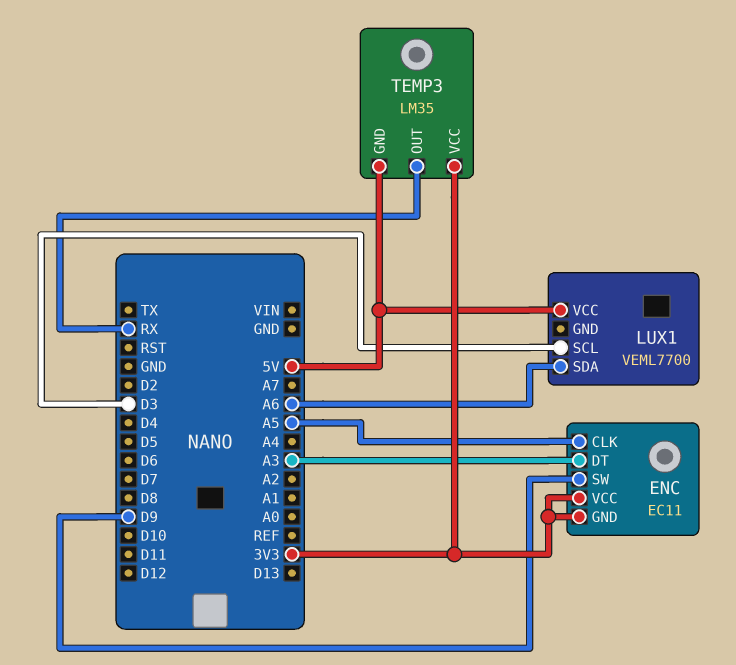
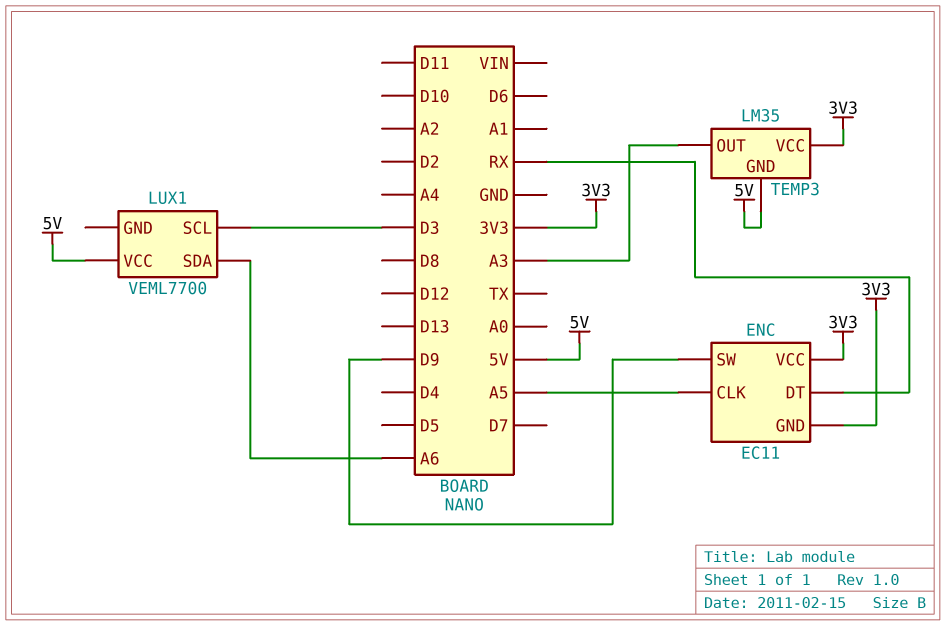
ENC pin DT: A3 -> RX
TEMP3 pin OUT: RX -> A3

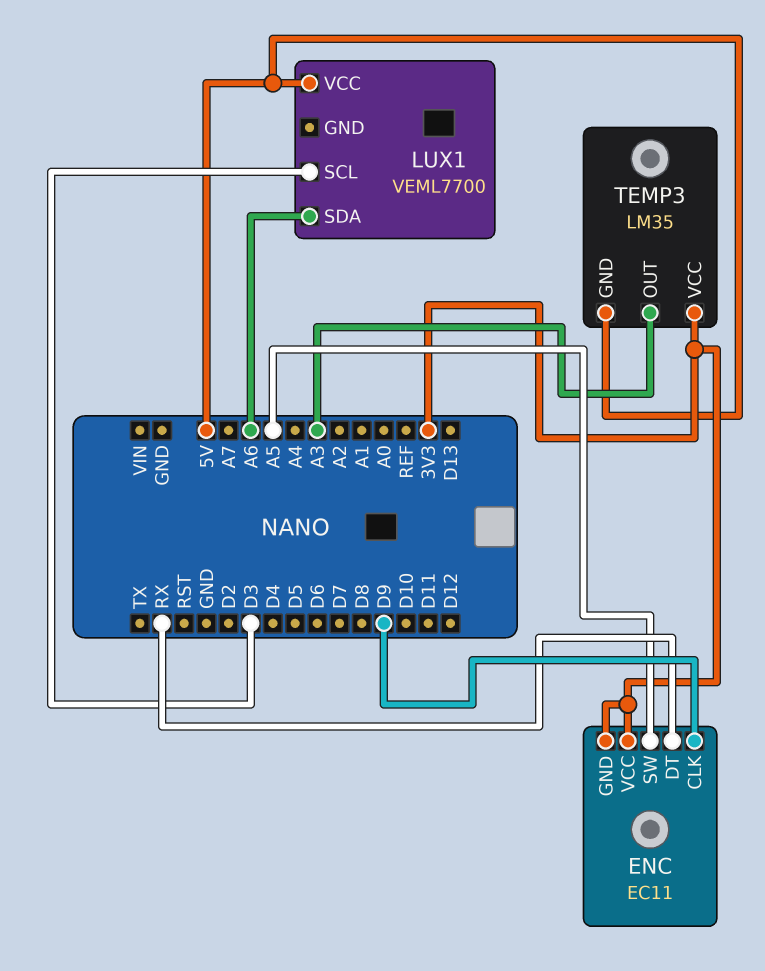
ENC pin CLK: A5 -> D9
ENC pin SW: D9 -> A5

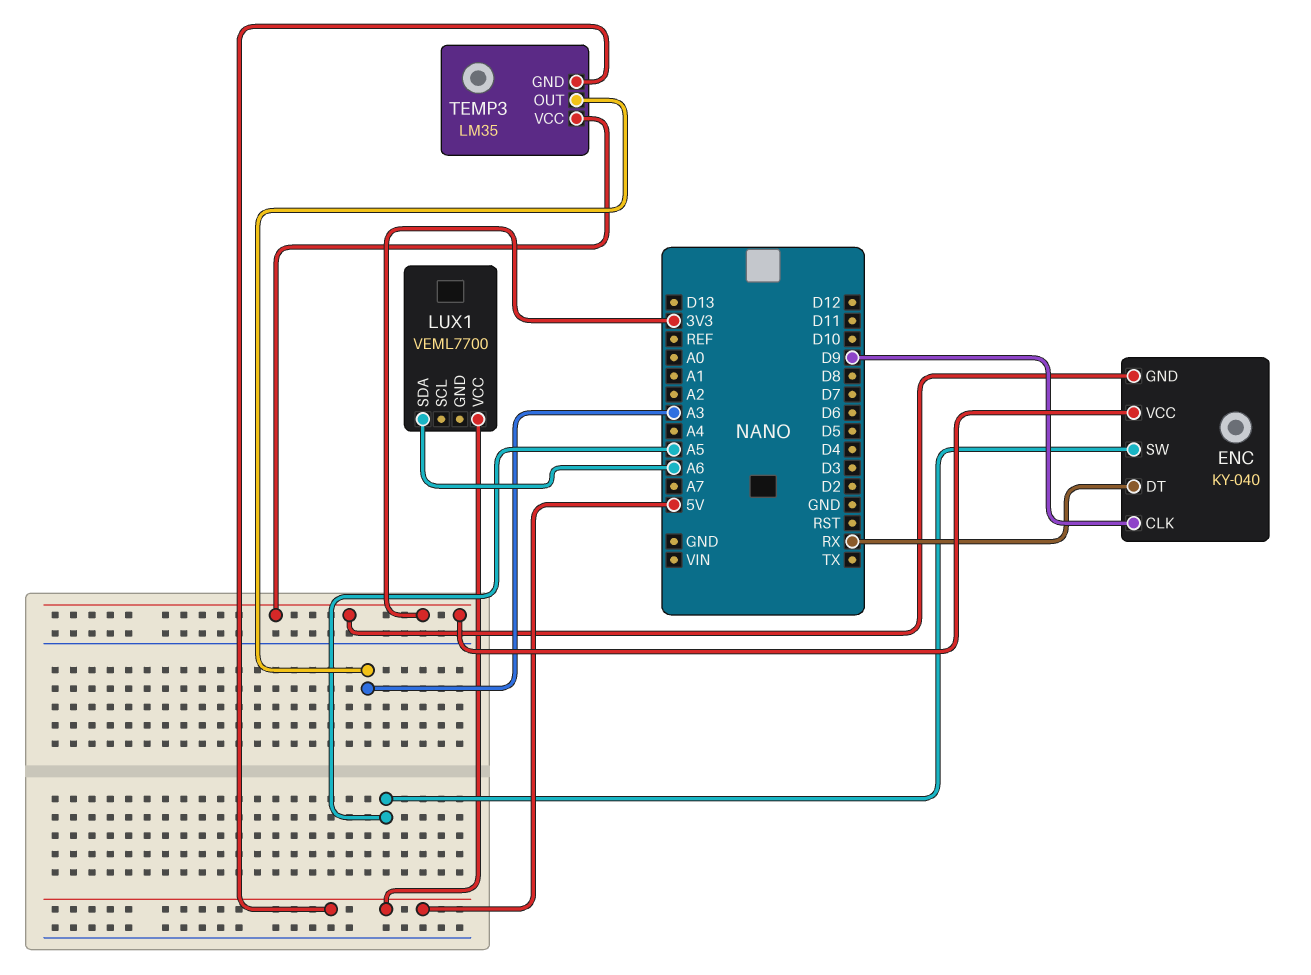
ENC: EC11 -> KY-040
LUX1 pin SCL: D3 -> none

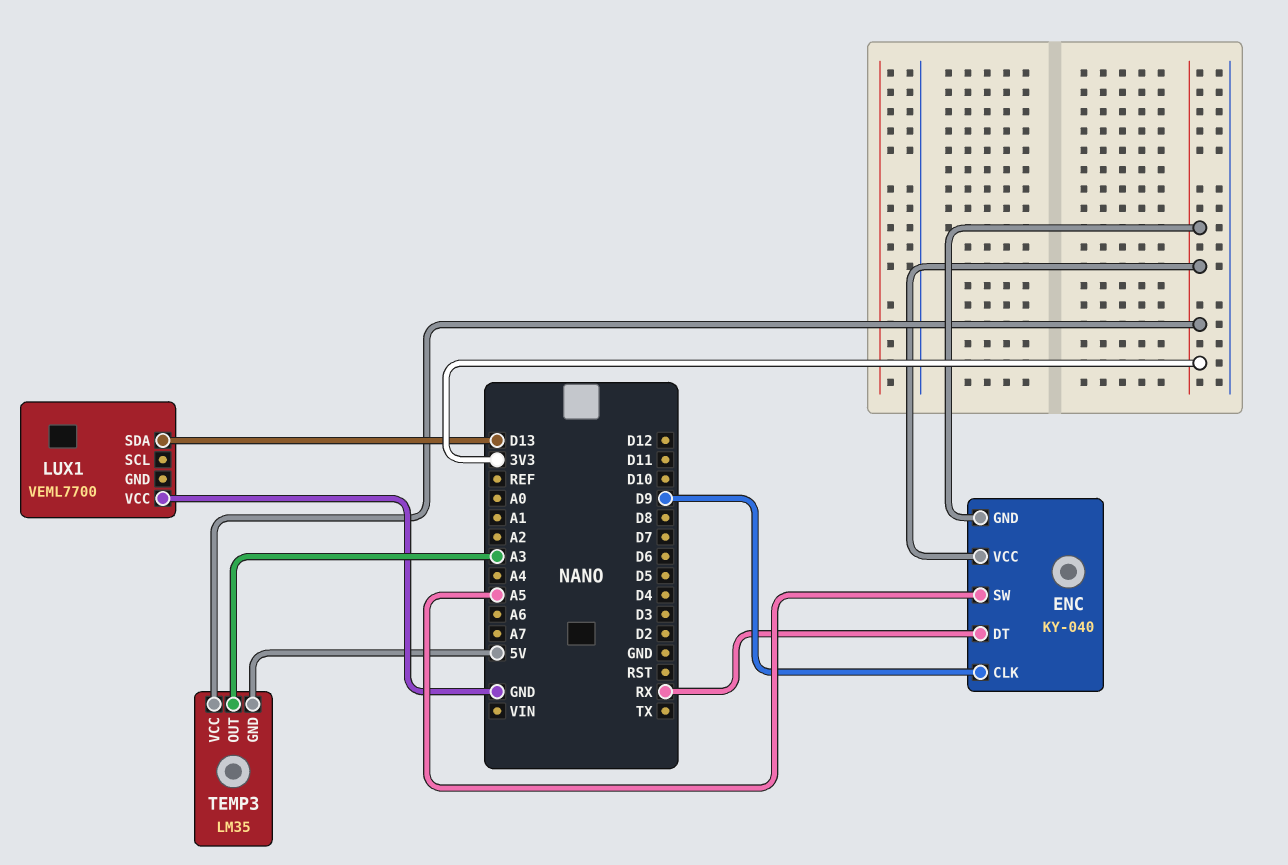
LUX1 pin SDA: A6 -> D13
LUX1 pin VCC: 5V -> GND

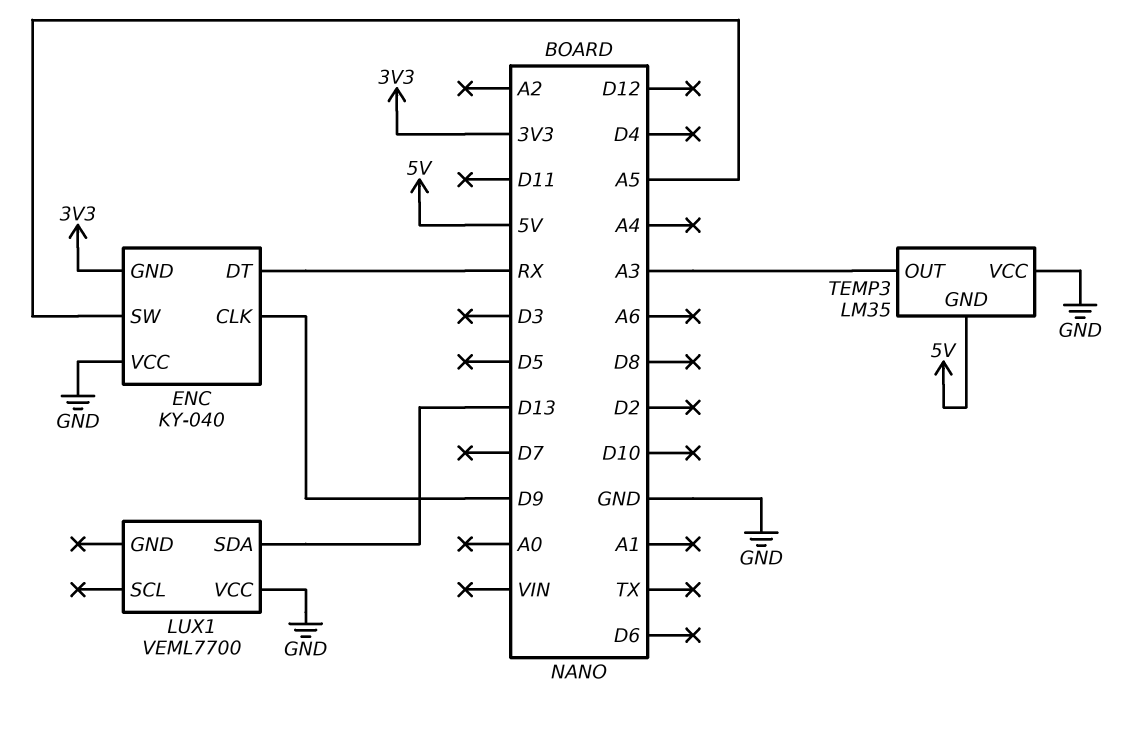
ENC pin VCC: 3V3 -> GND
TEMP3 pin VCC: 3V3 -> GND

